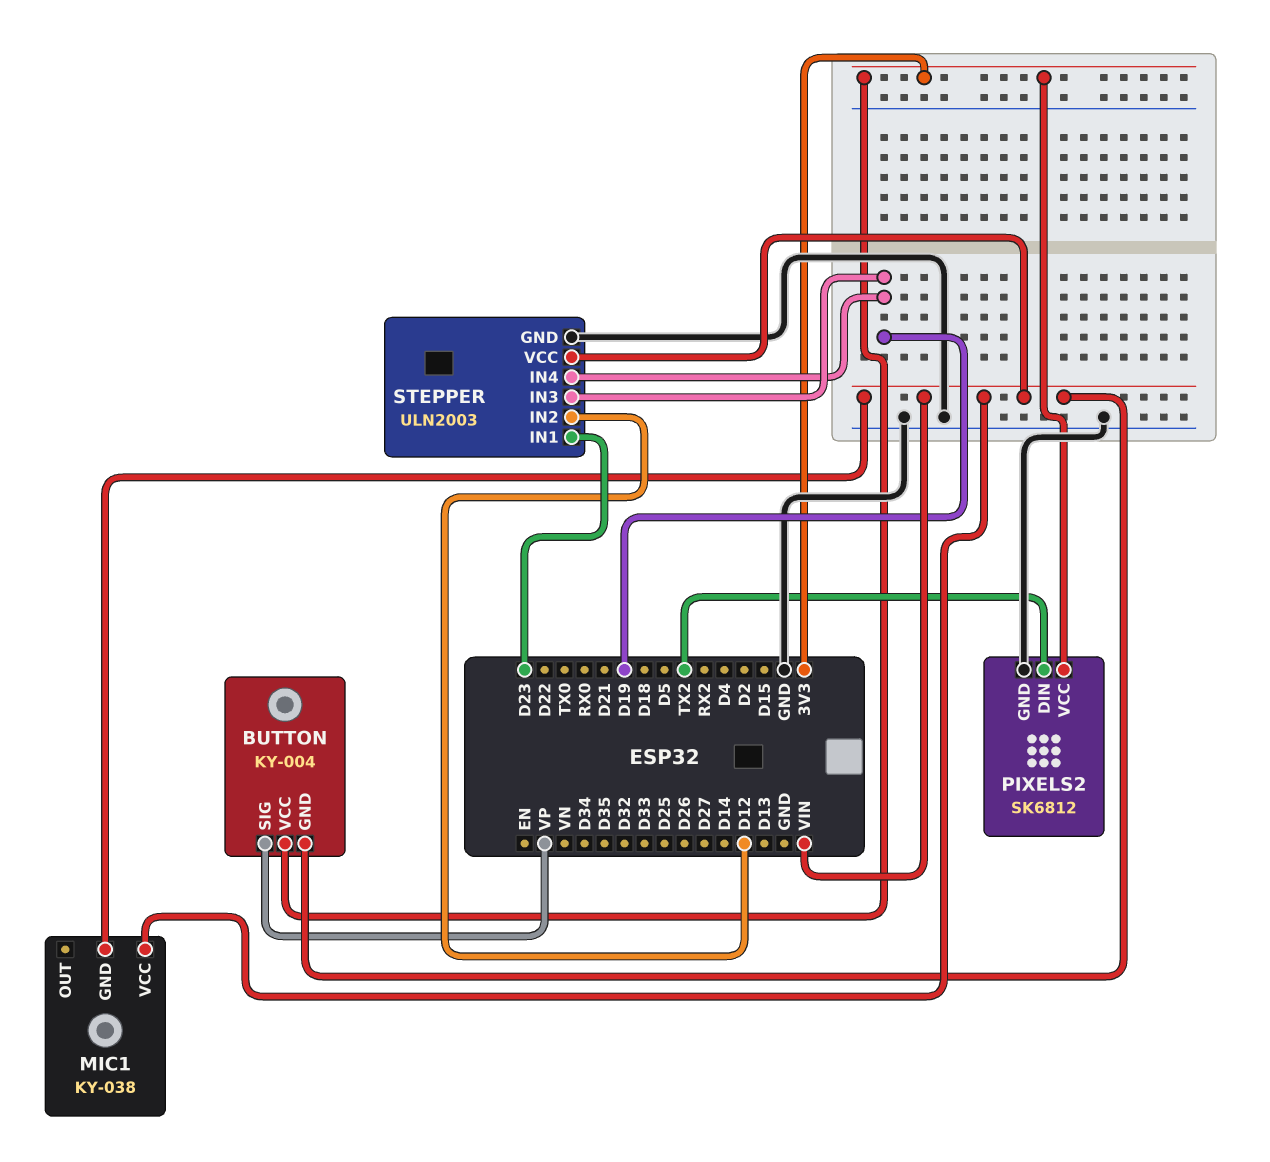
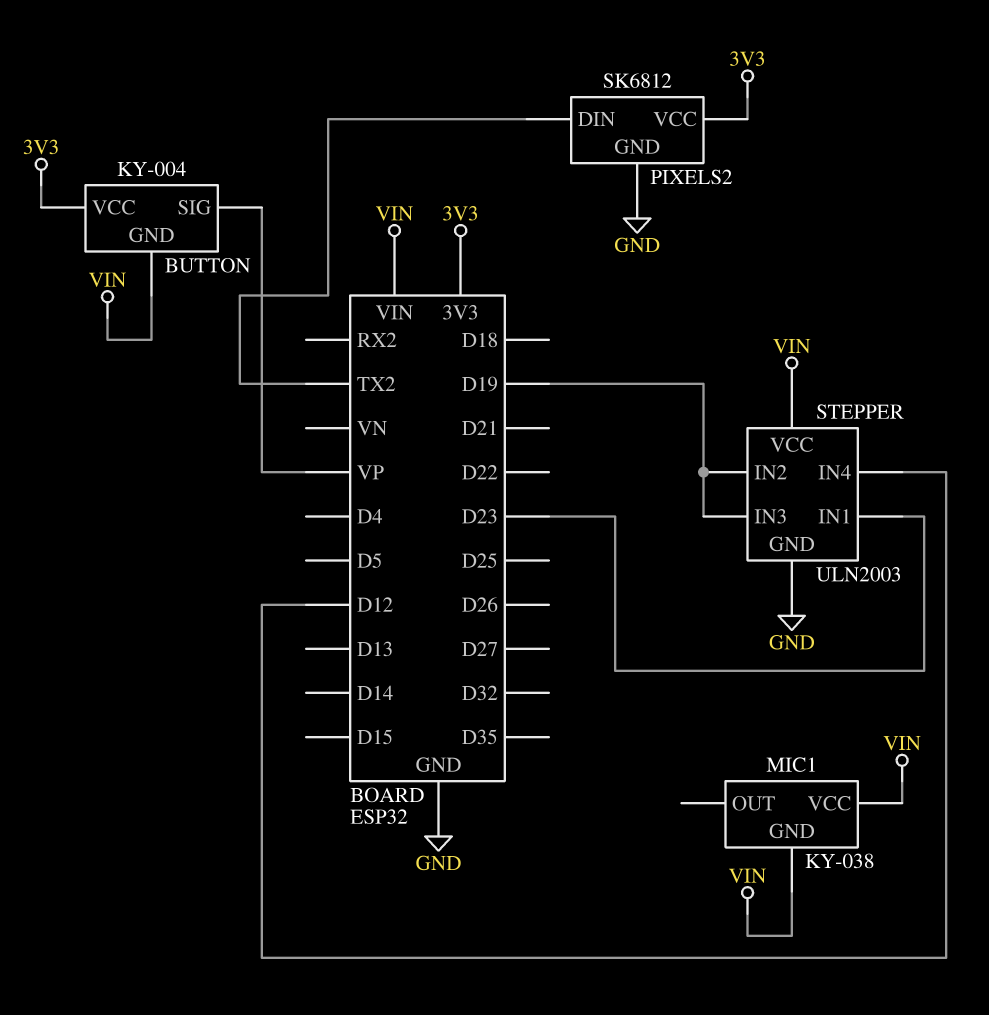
STEPPER pin IN2: D12 -> D19
STEPPER pin IN4: D19 -> D12

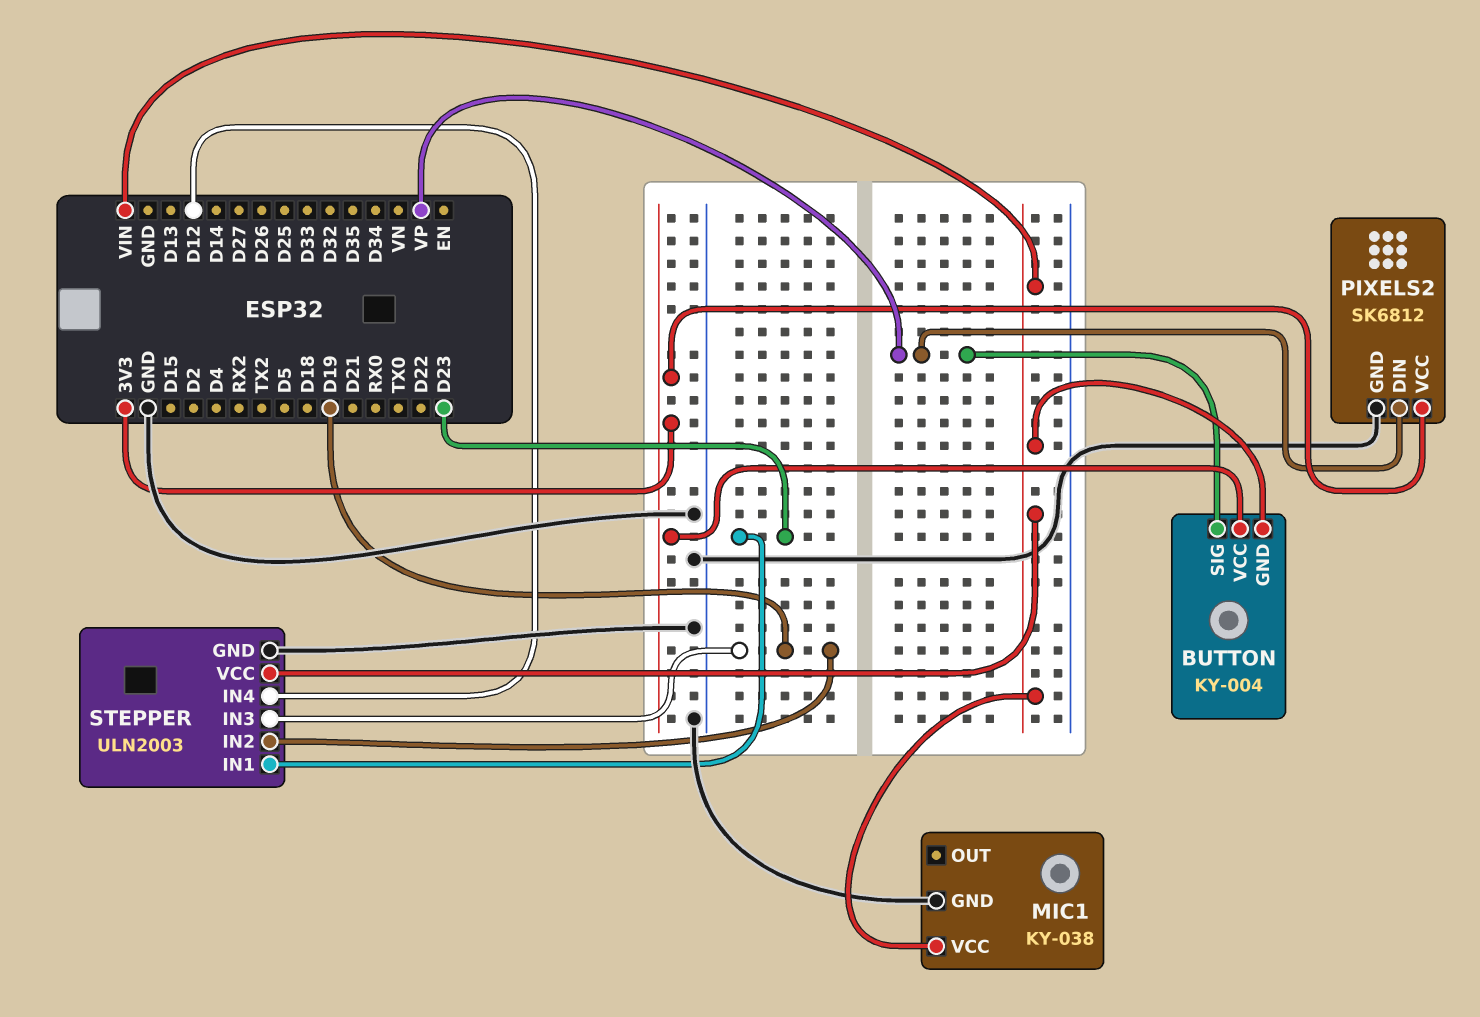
MIC1 pin GND: VIN -> GND
PIXELS2 pin DIN: TX2 -> VP

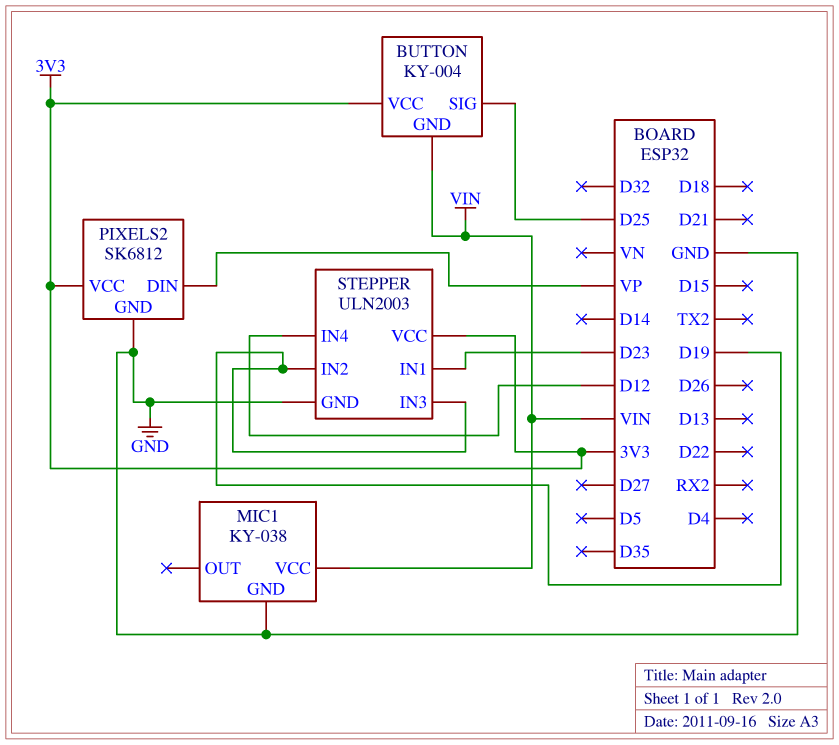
BUTTON pin SIG: VP -> D25
STEPPER pin VCC: VIN -> 3V3

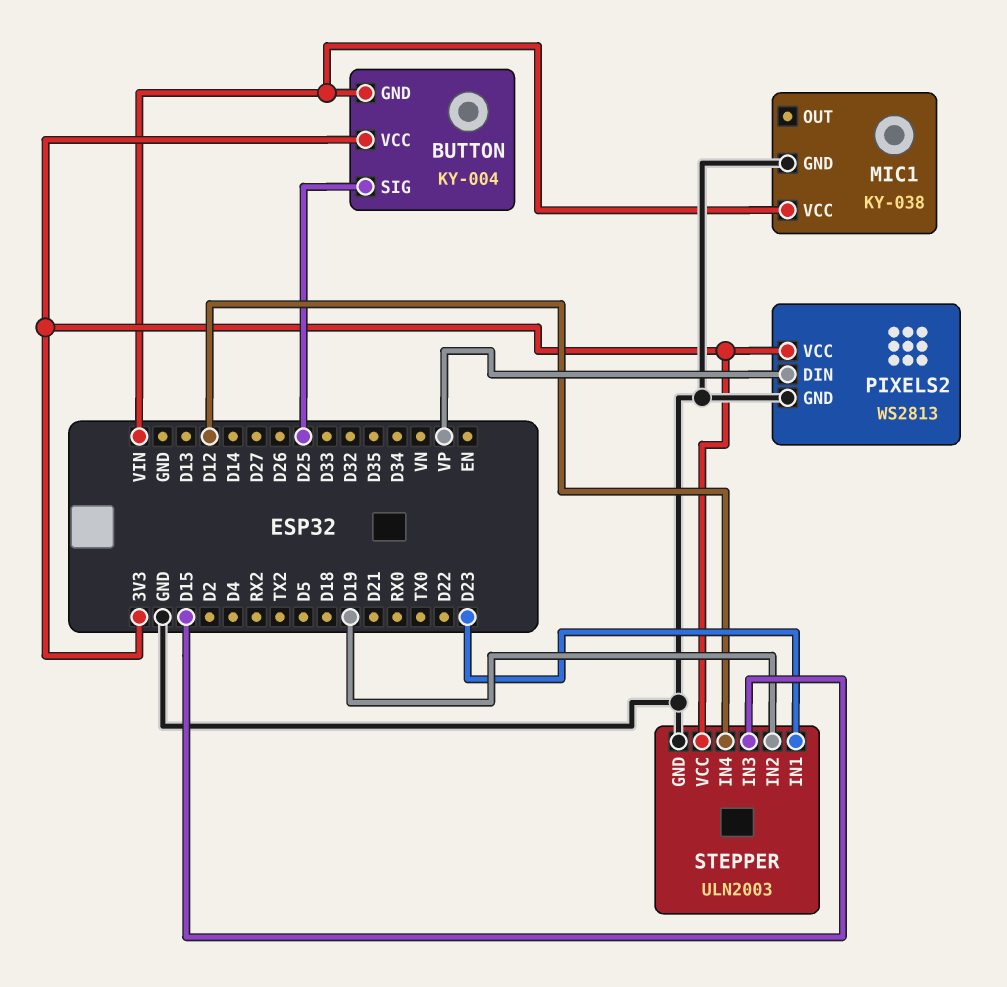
PIXELS2: SK6812 -> WS2813
STEPPER pin IN3: D19 -> D15

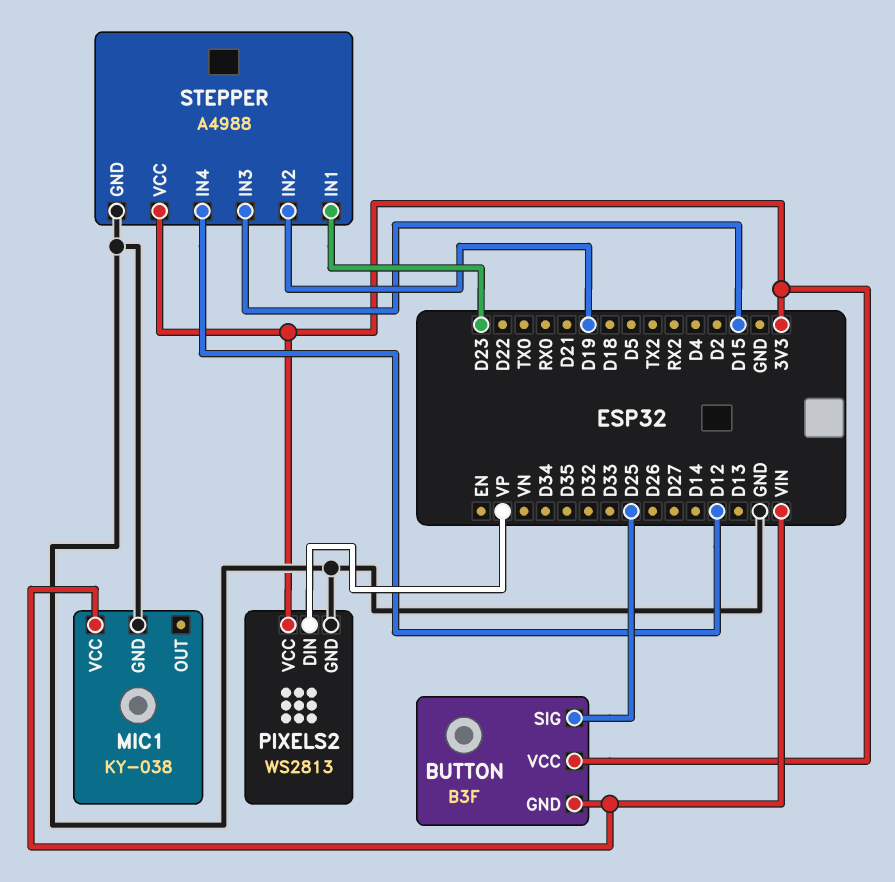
BUTTON: KY-004 -> B3F
STEPPER: ULN2003 -> A4988

